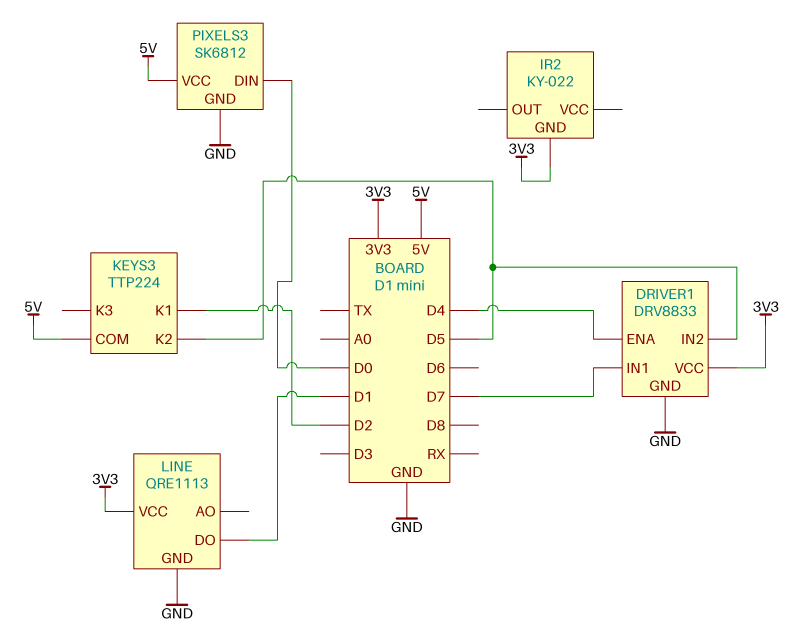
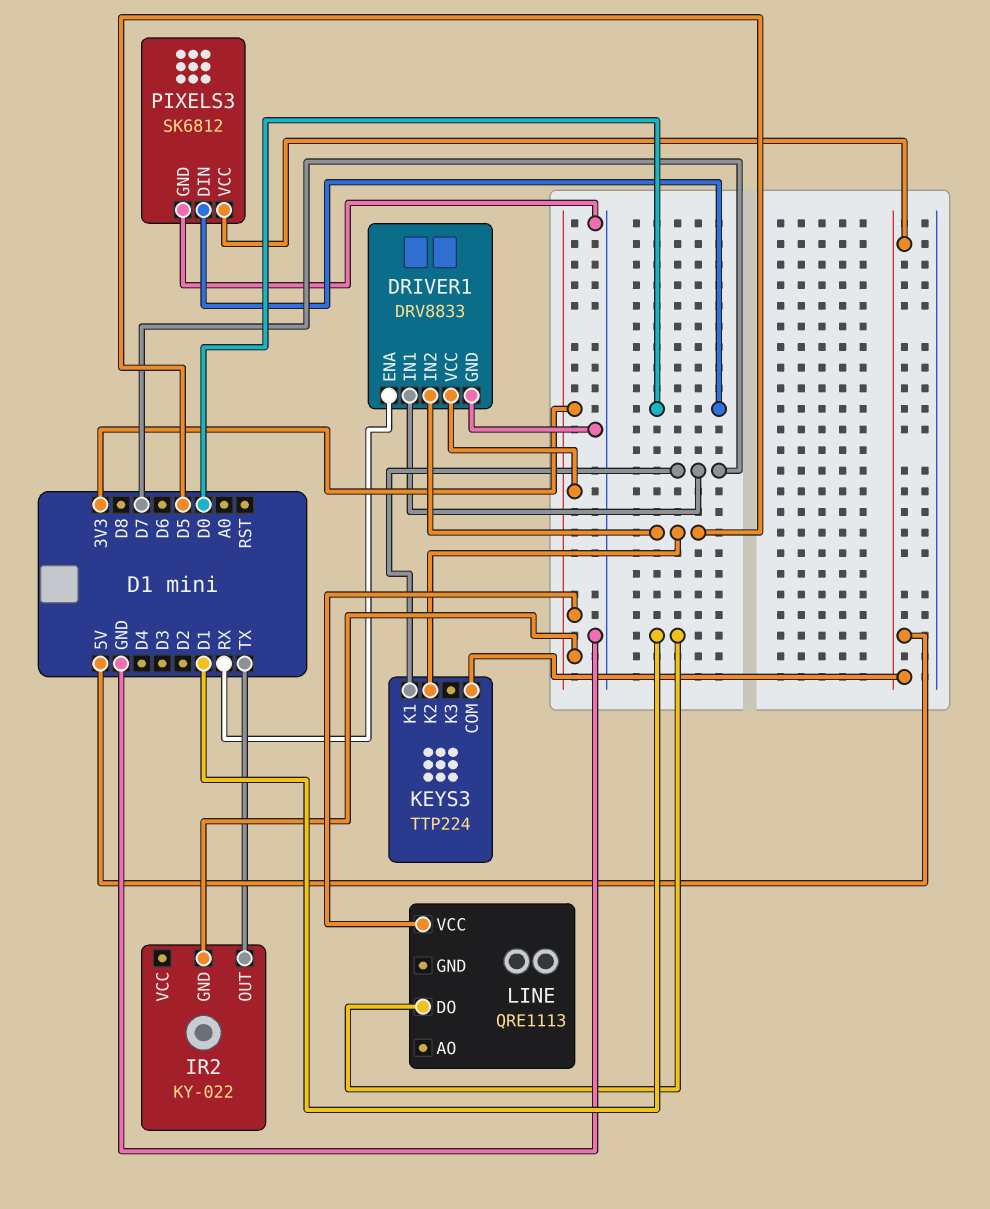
DRIVER1 pin ENA: D4 -> RX
IR2 pin OUT: none -> TX
KEYS3 pin K1: D2 -> D7
LINE pin GND: GND -> none

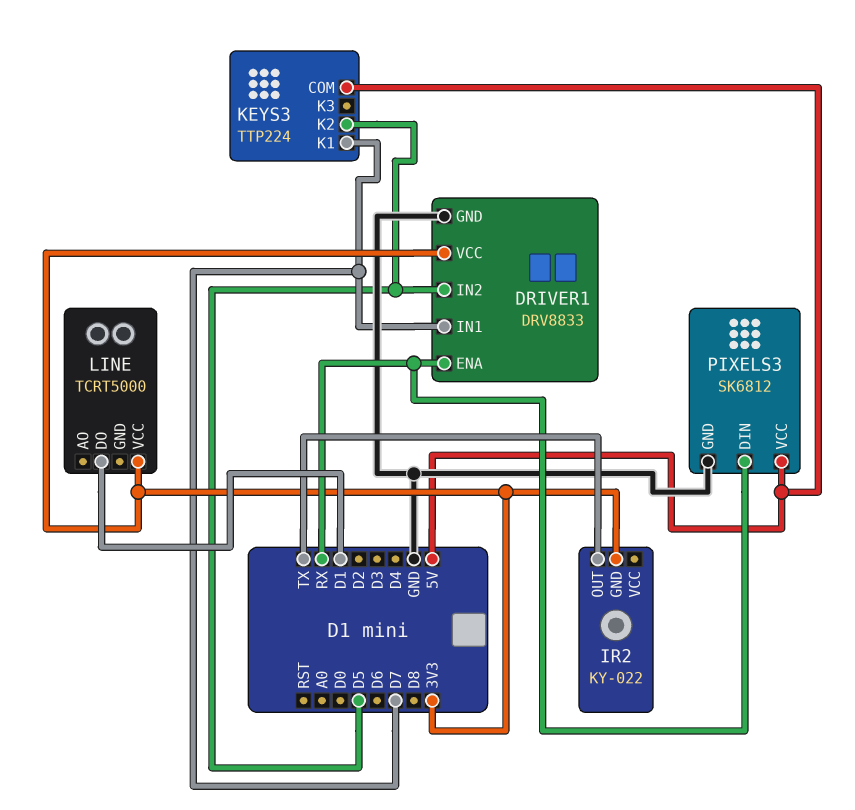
LINE: QRE1113 -> TCRT5000
PIXELS3 pin DIN: D0 -> RX

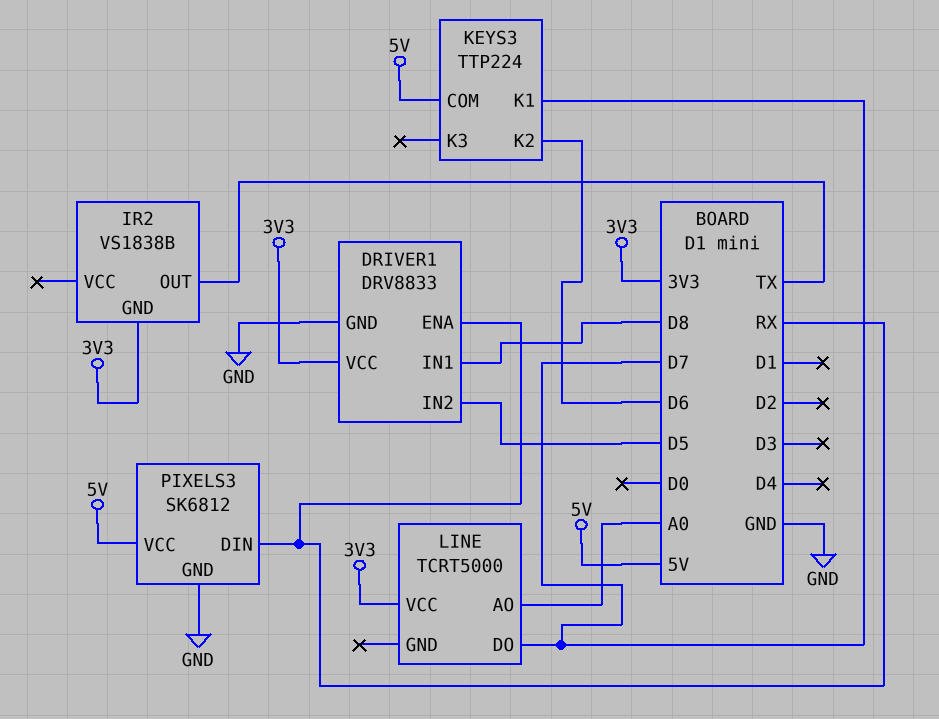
DRIVER1 pin IN1: D7 -> D8
IR2: KY-022 -> VS1838B
KEYS3 pin K2: D5 -> D6
LINE pin AO: none -> A0
LINE pin DO: D1 -> D7

